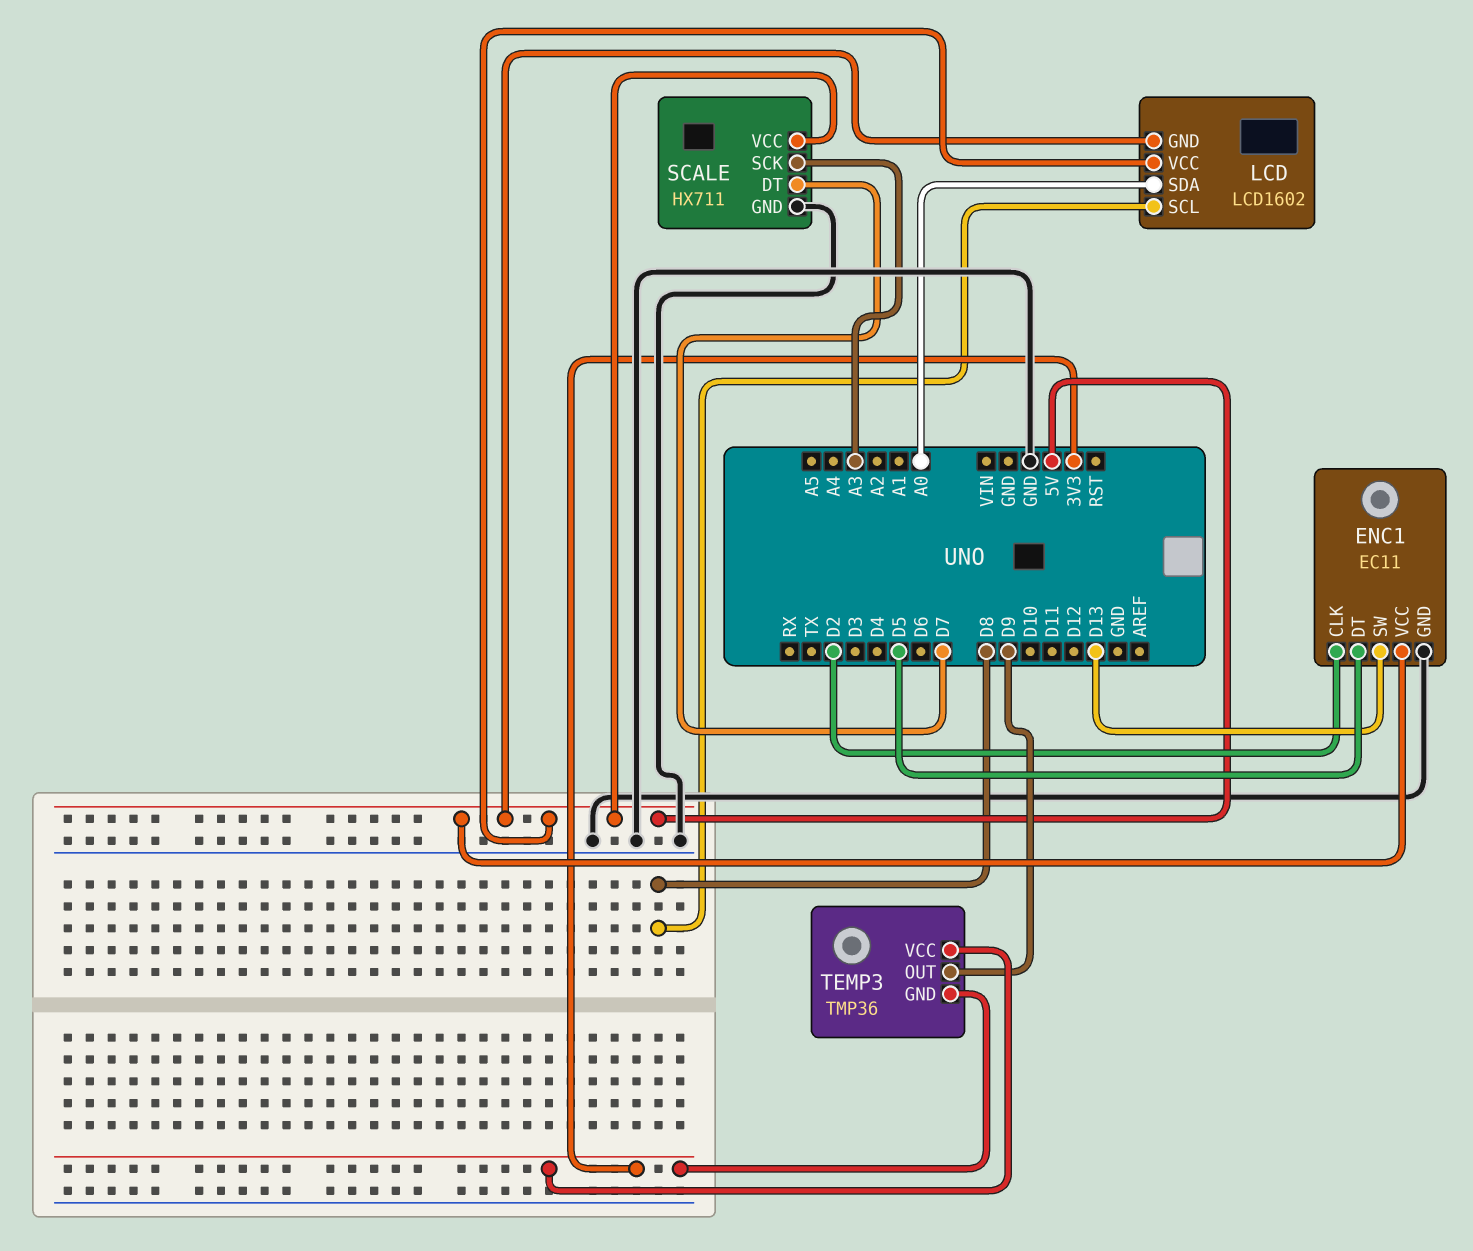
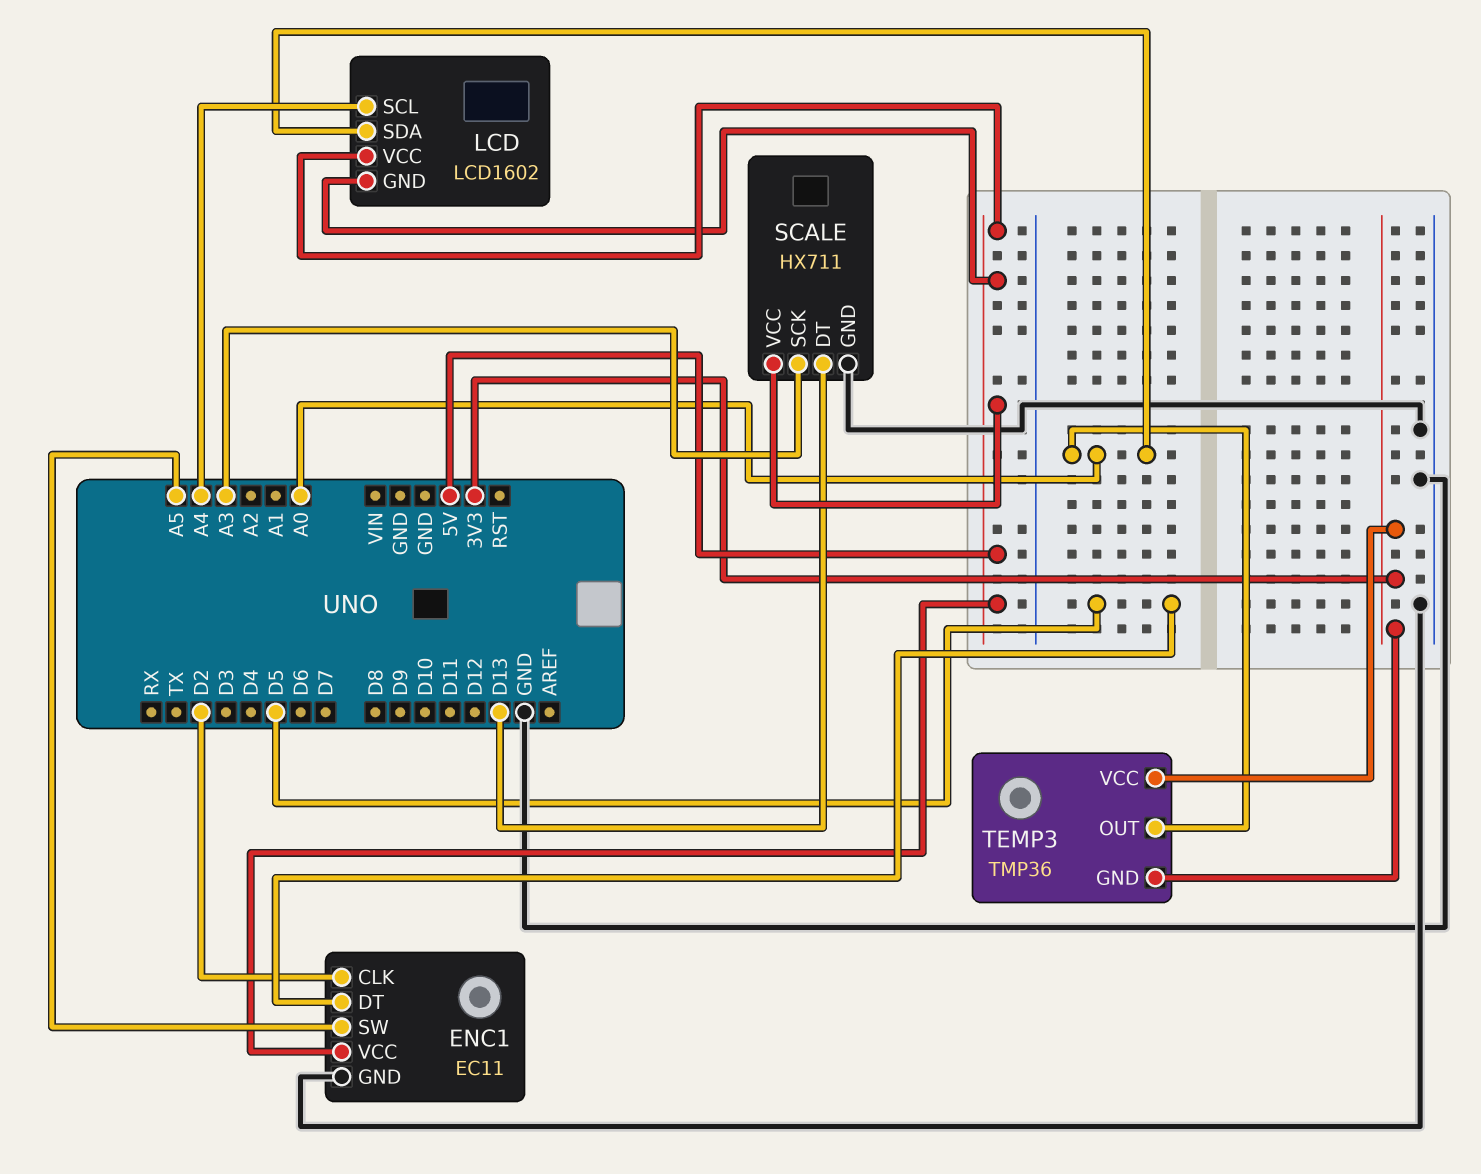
ENC1 pin SW: D13 -> A5
LCD pin SCL: D8 -> A4
SCALE pin DT: D7 -> D13
TEMP3 pin OUT: D9 -> A0

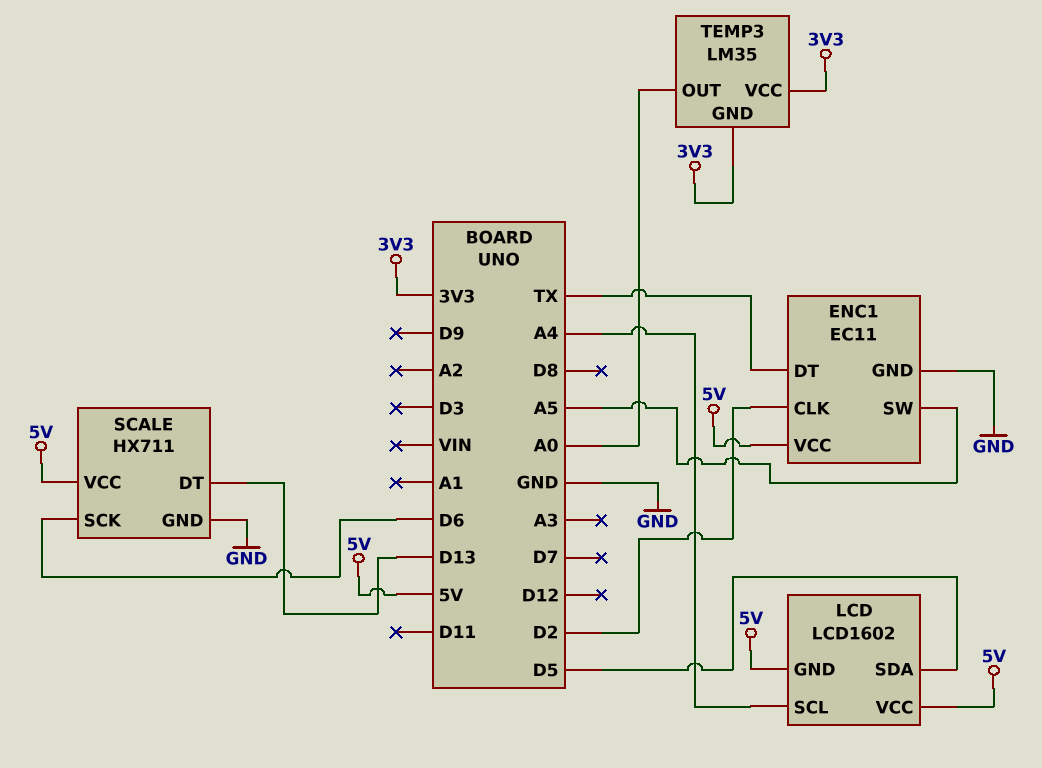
ENC1 pin DT: D5 -> TX
LCD pin SDA: A0 -> D5
SCALE pin SCK: A3 -> D6
TEMP3: TMP36 -> LM35

